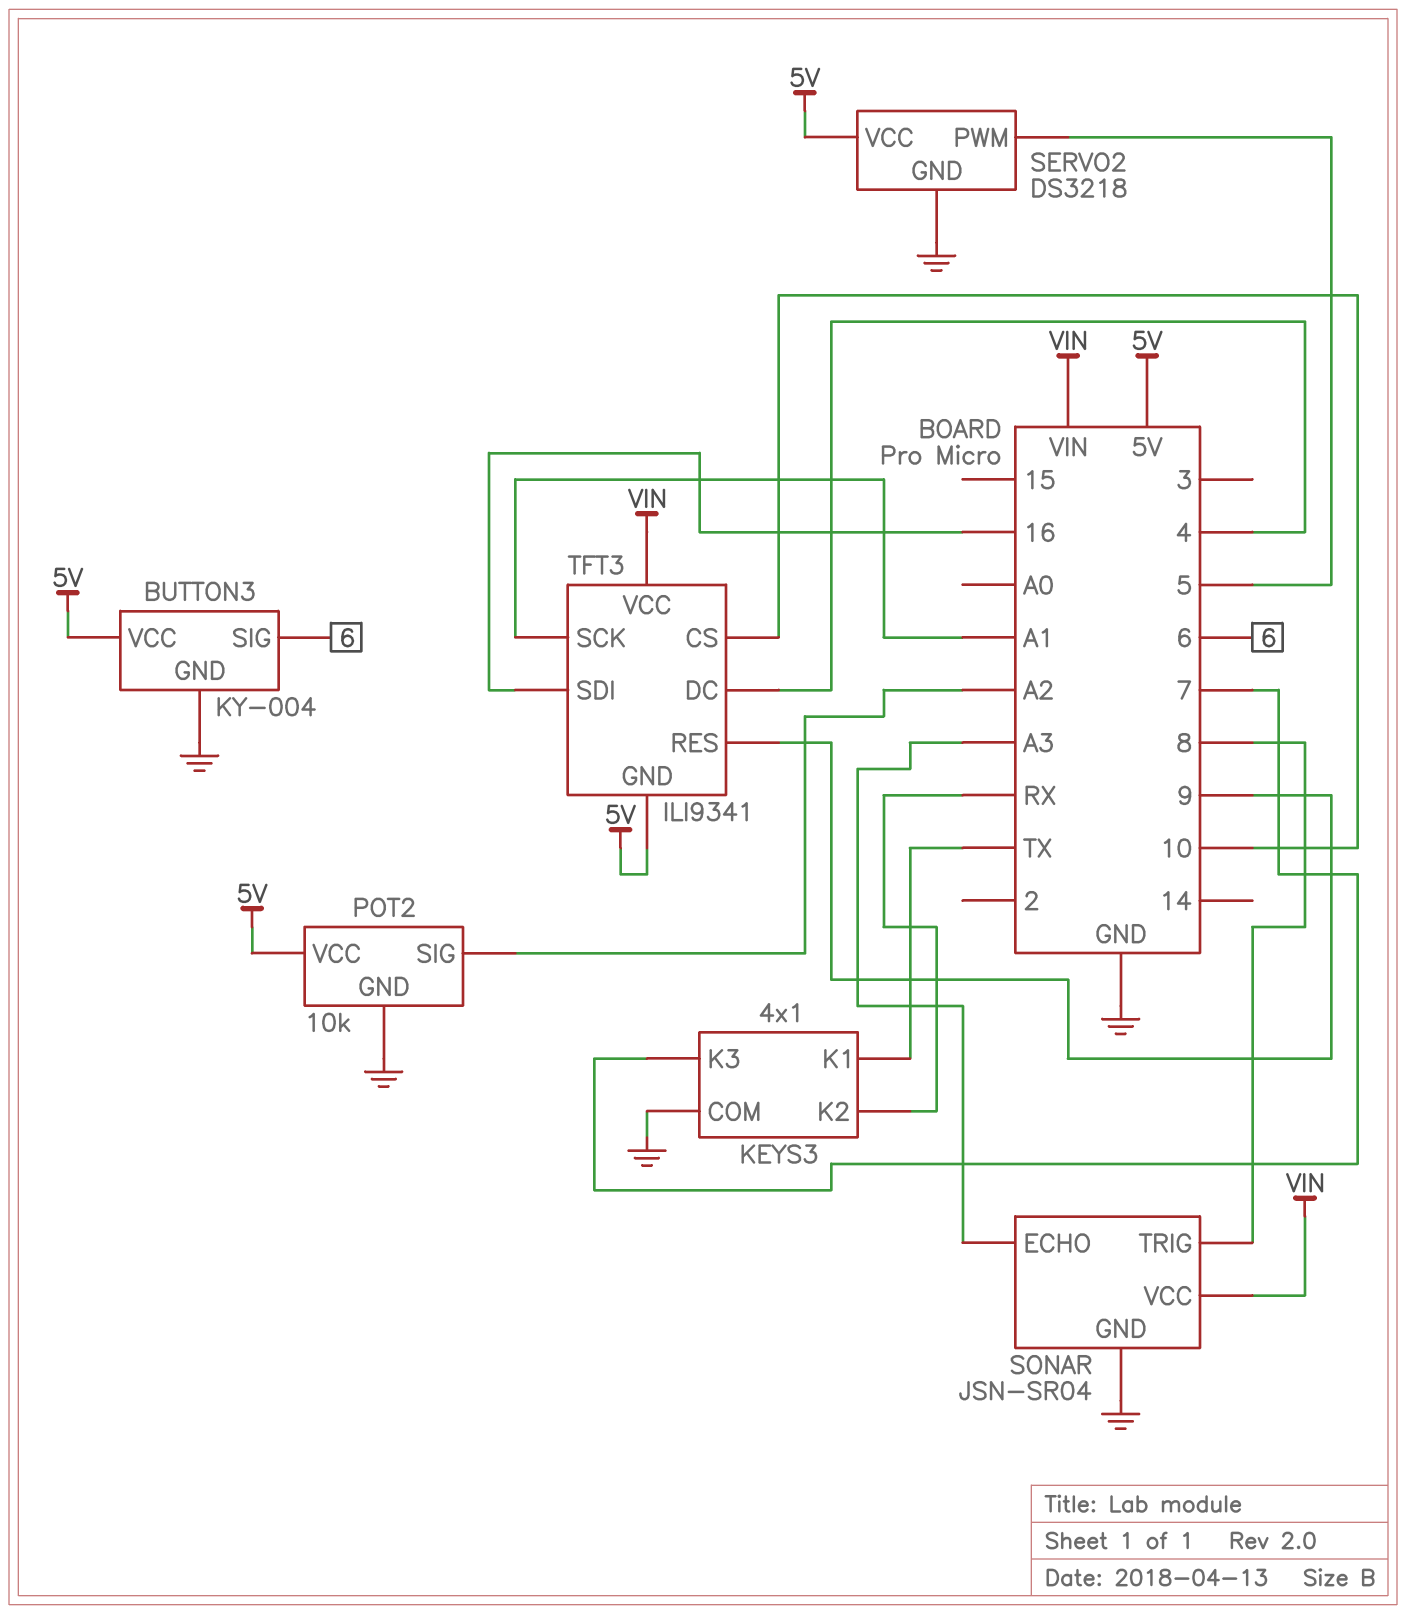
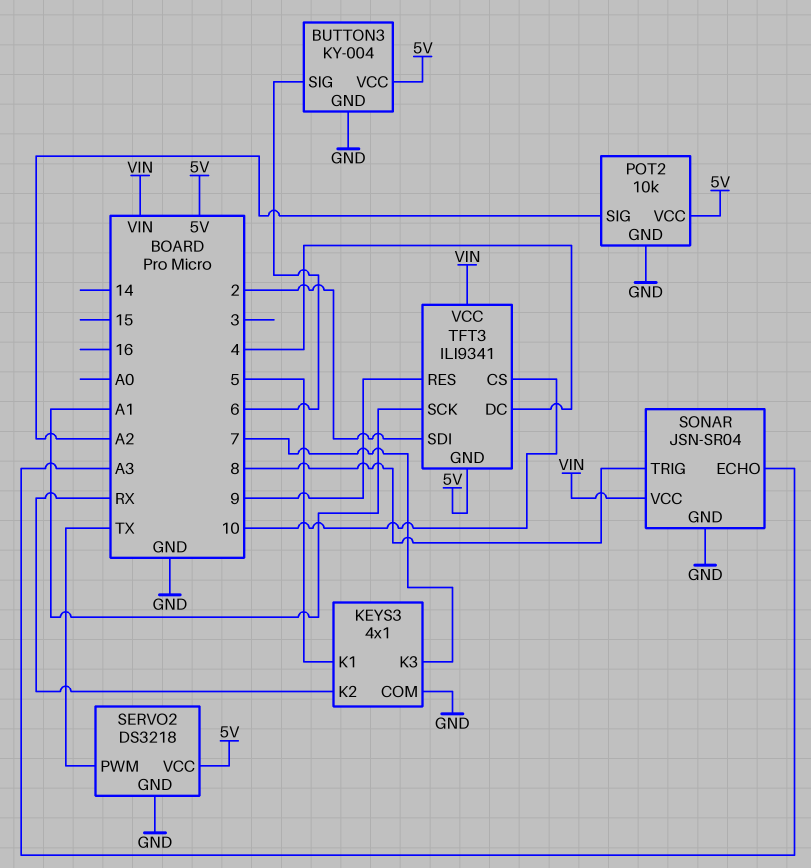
KEYS3 pin K1: TX -> 5
SERVO2 pin PWM: 5 -> TX
TFT3 pin SDI: 16 -> 2

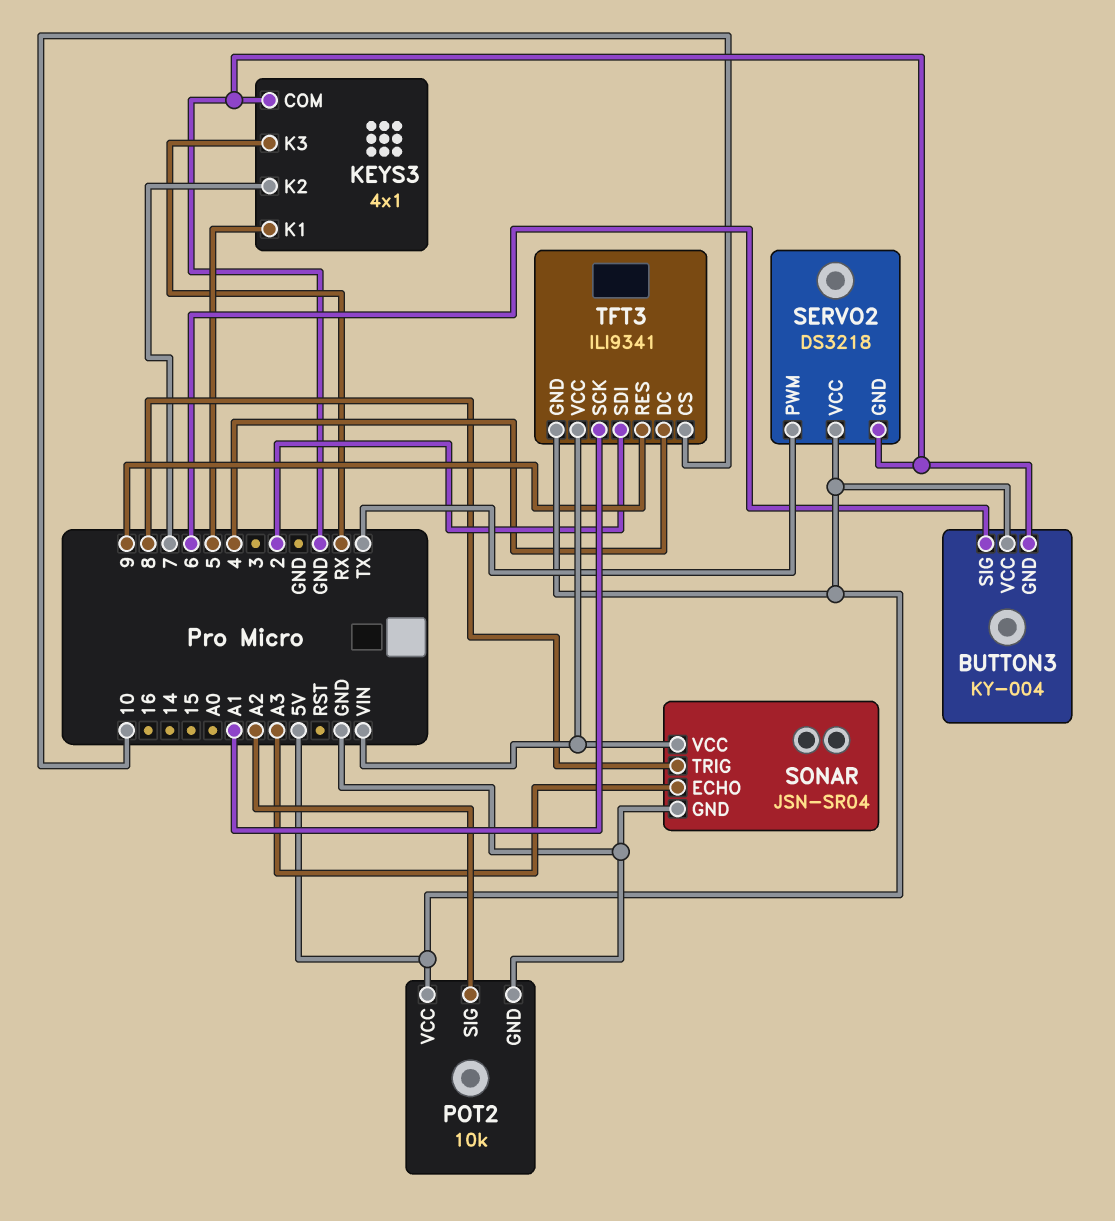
KEYS3 pin K2: RX -> 7
KEYS3 pin K3: 7 -> RX

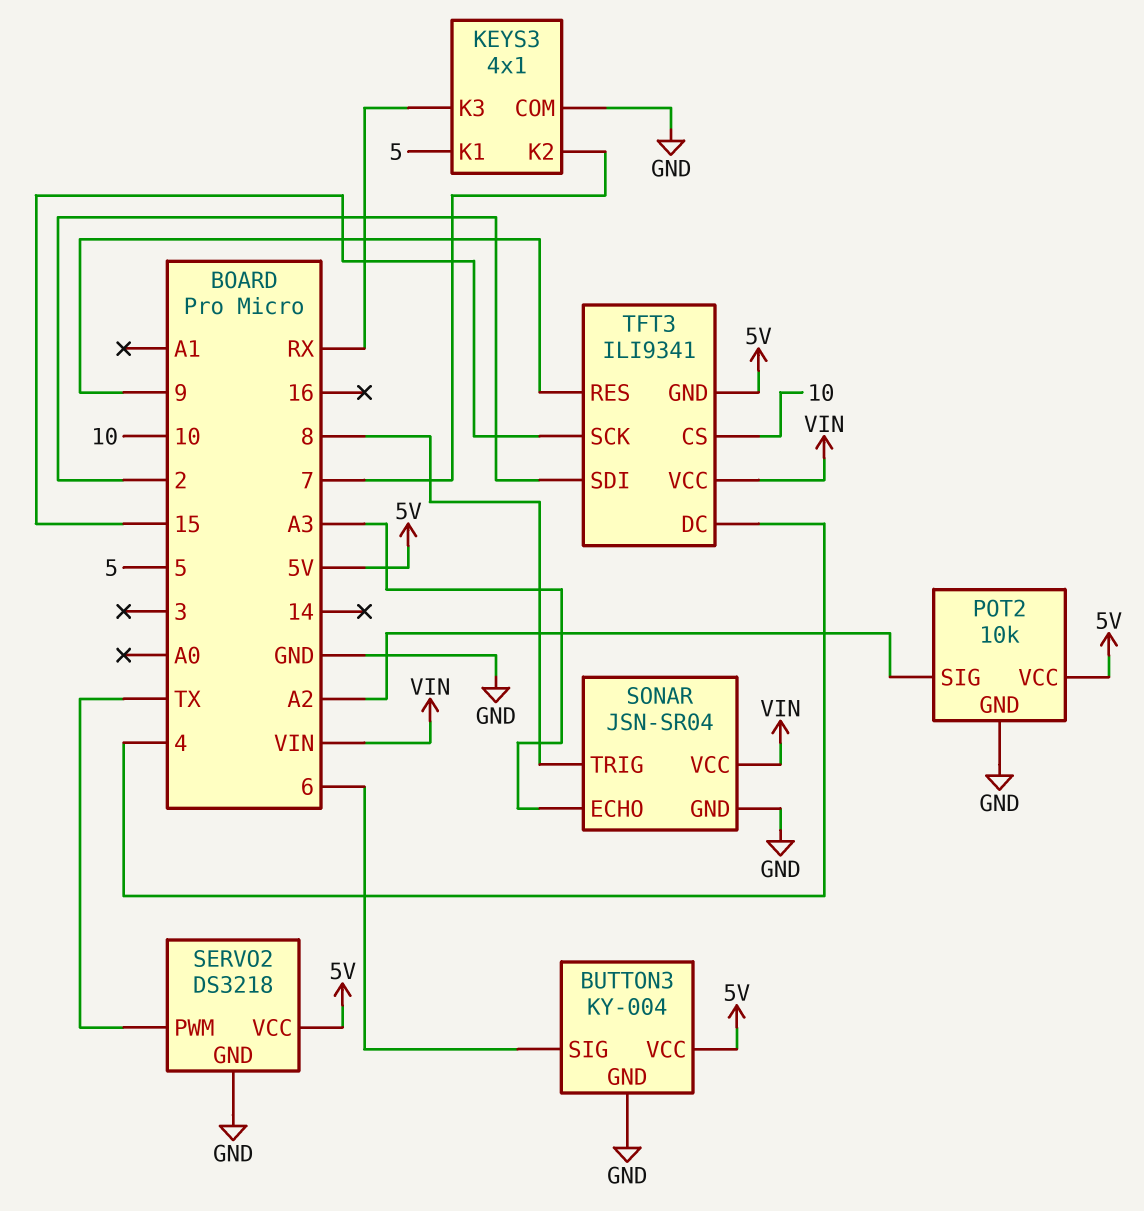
TFT3 pin SCK: A1 -> 15

